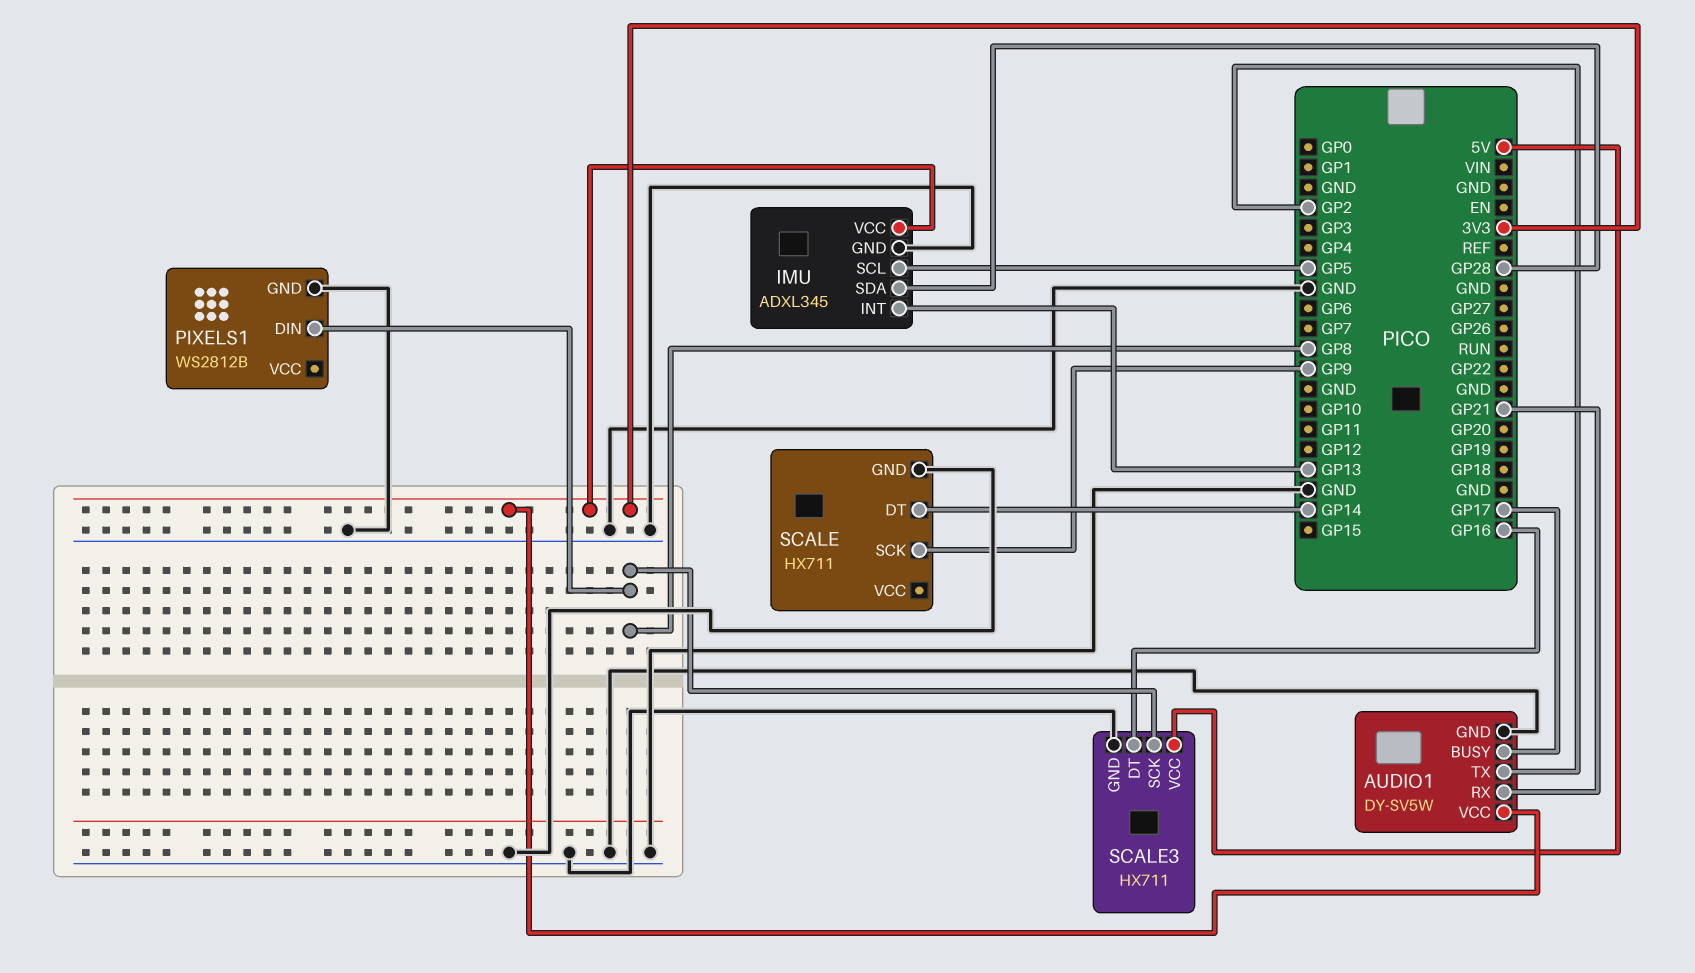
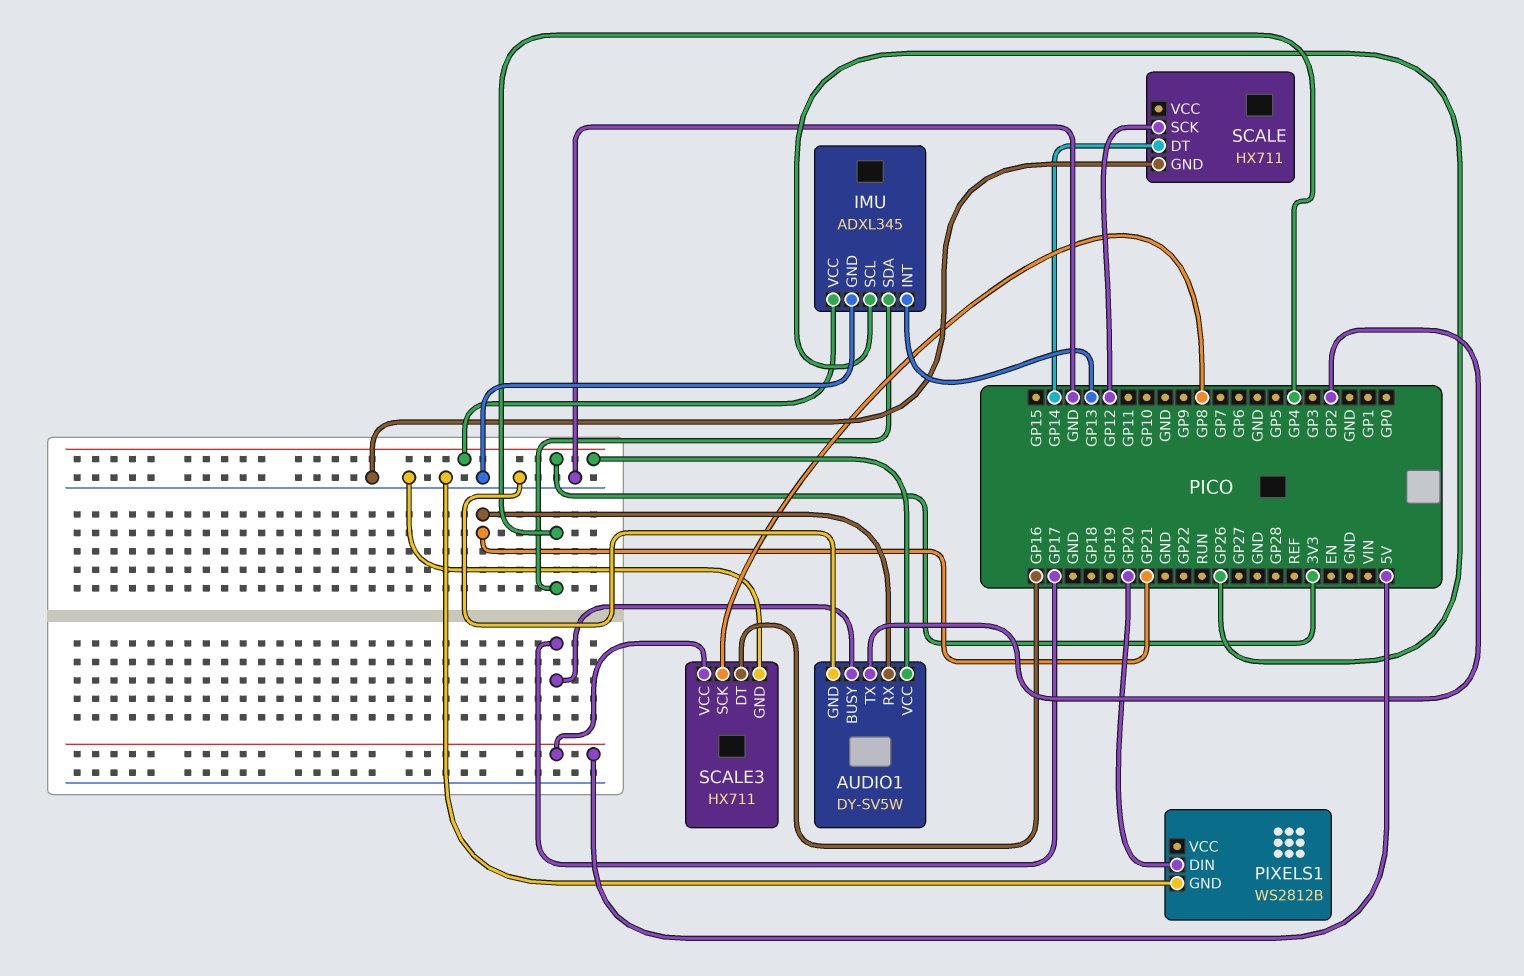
IMU pin SCL: GP5 -> GP26
IMU pin SDA: GP28 -> GP4
PIXELS1 pin DIN: GP8 -> GP20
SCALE pin SCK: GP9 -> GP12

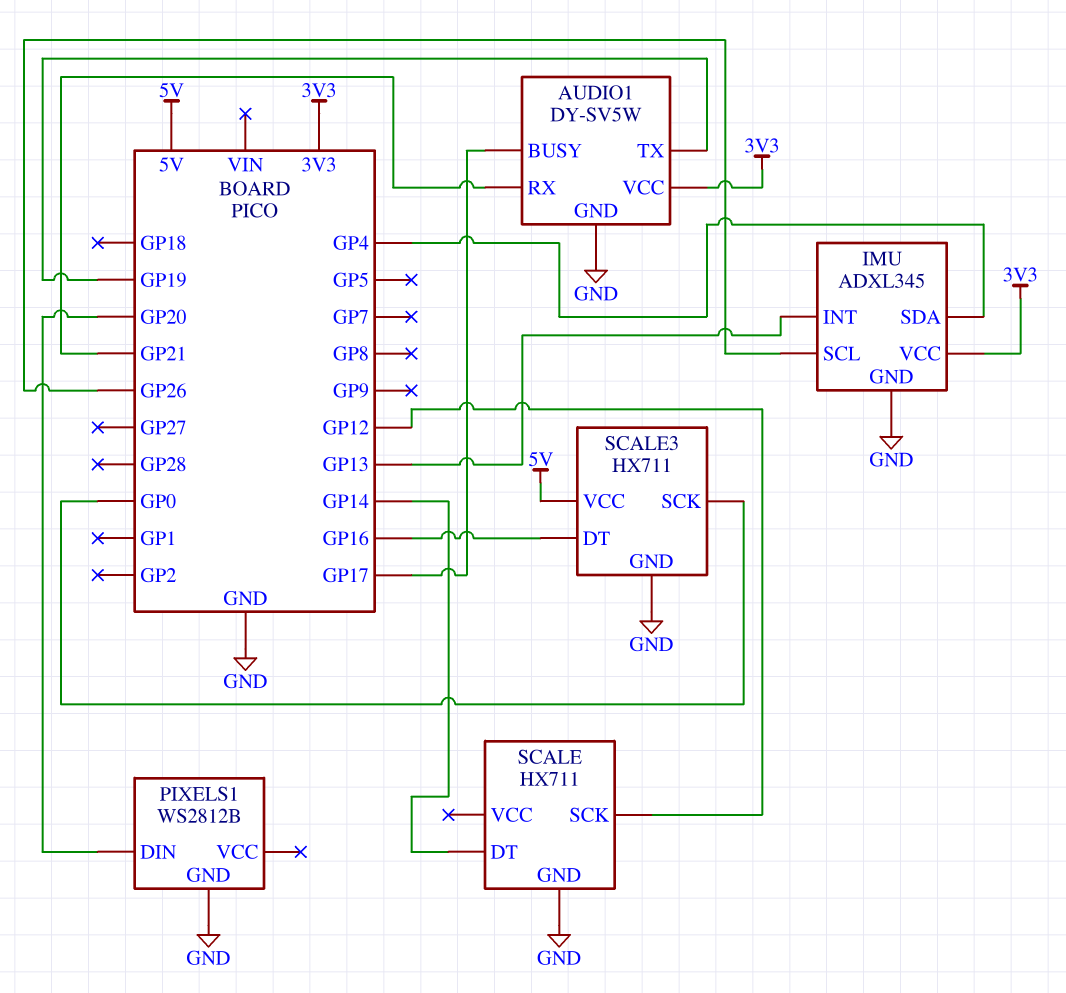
AUDIO1 pin TX: GP2 -> GP19
SCALE3 pin SCK: GP8 -> GP0

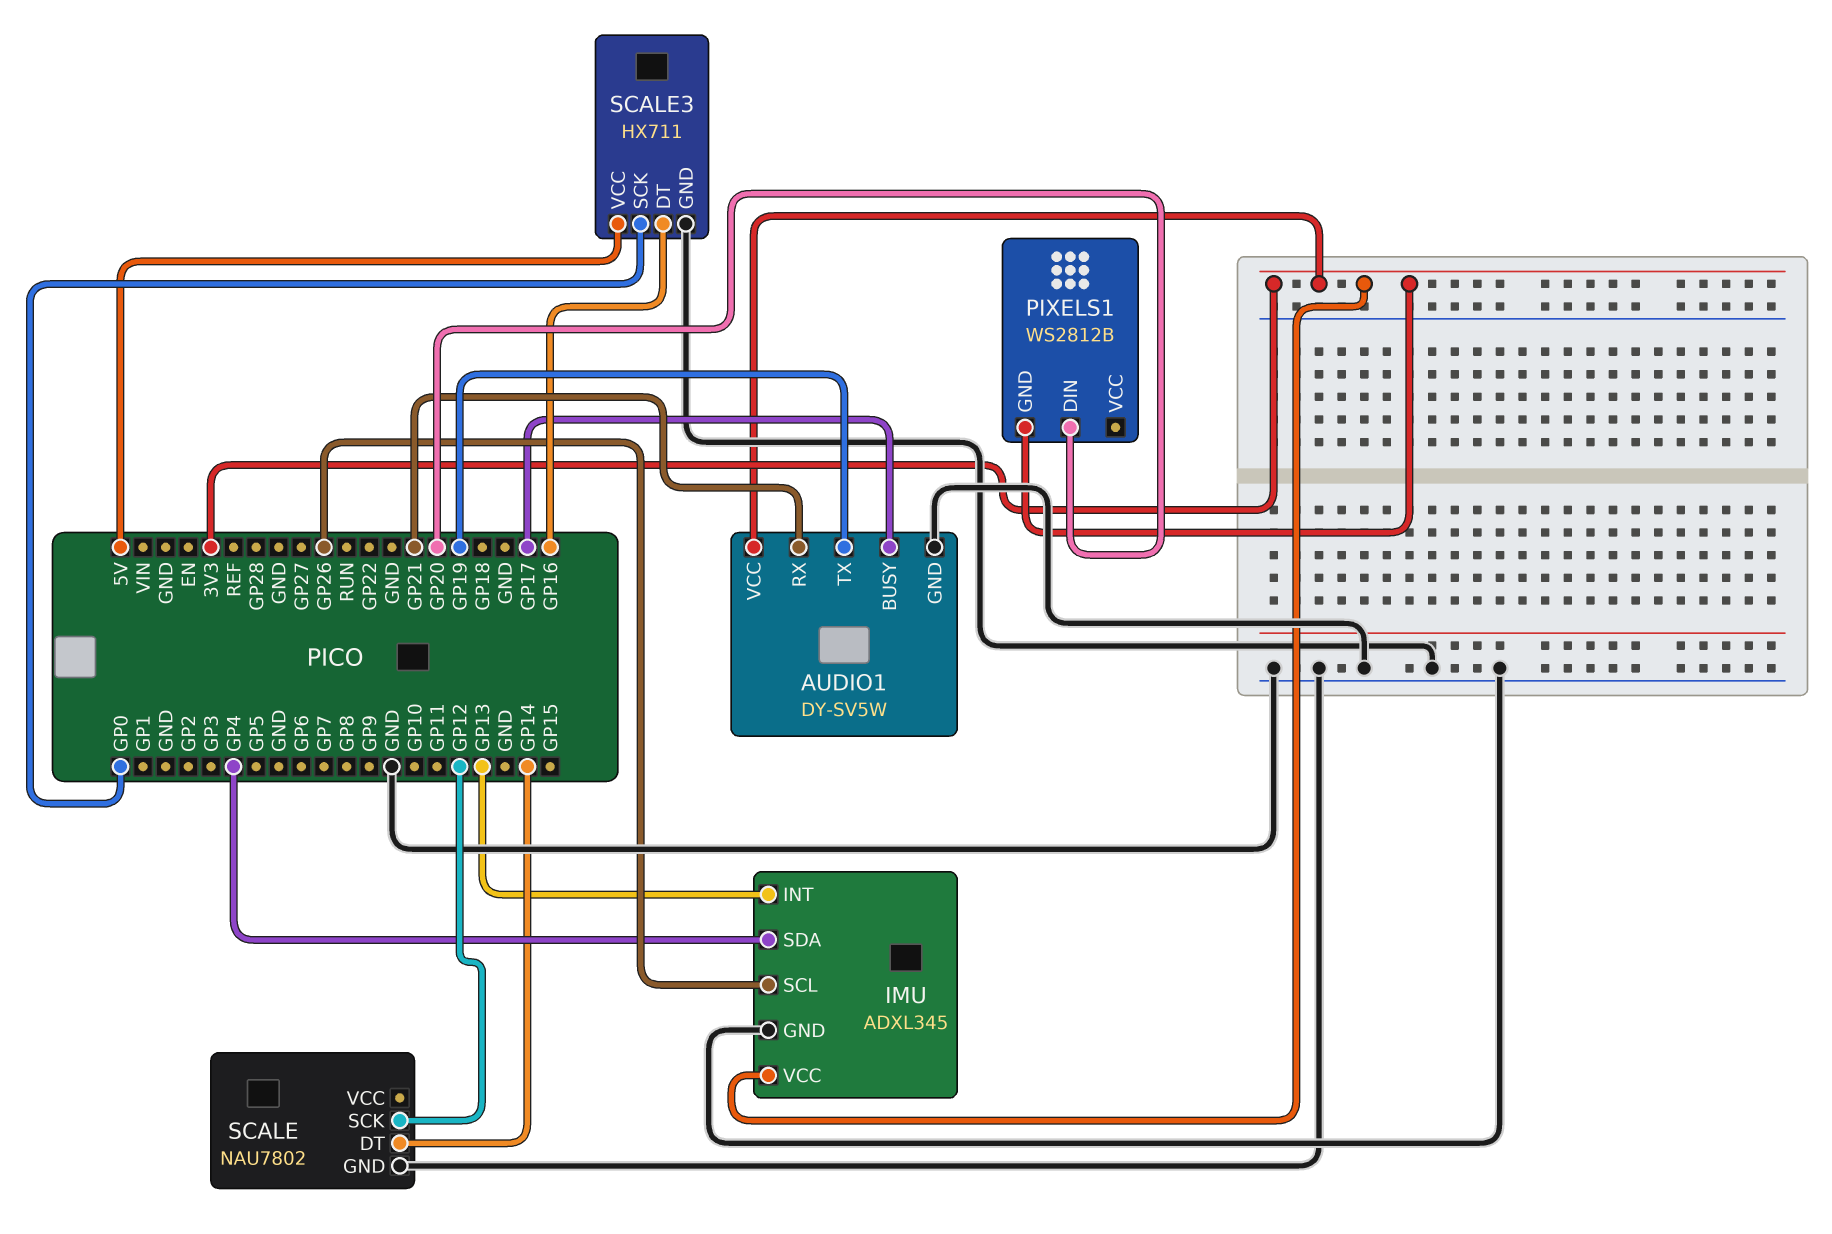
PIXELS1 pin GND: GND -> 3V3
SCALE: HX711 -> NAU7802

